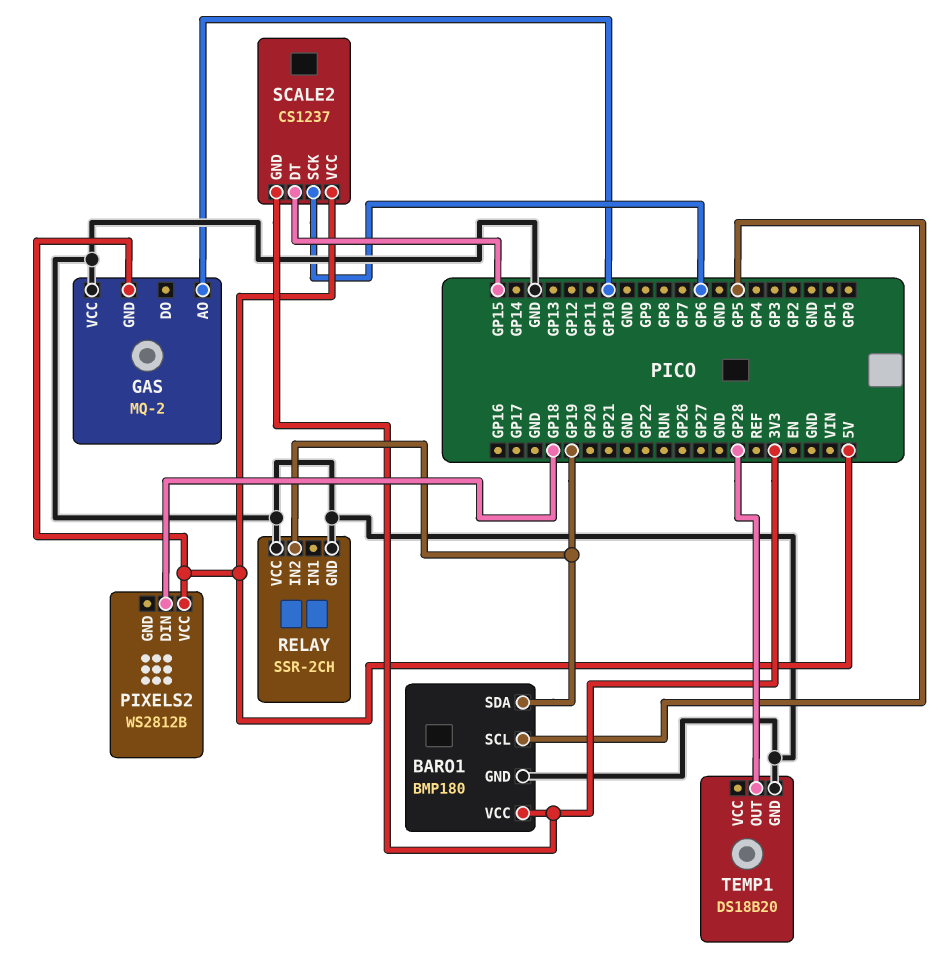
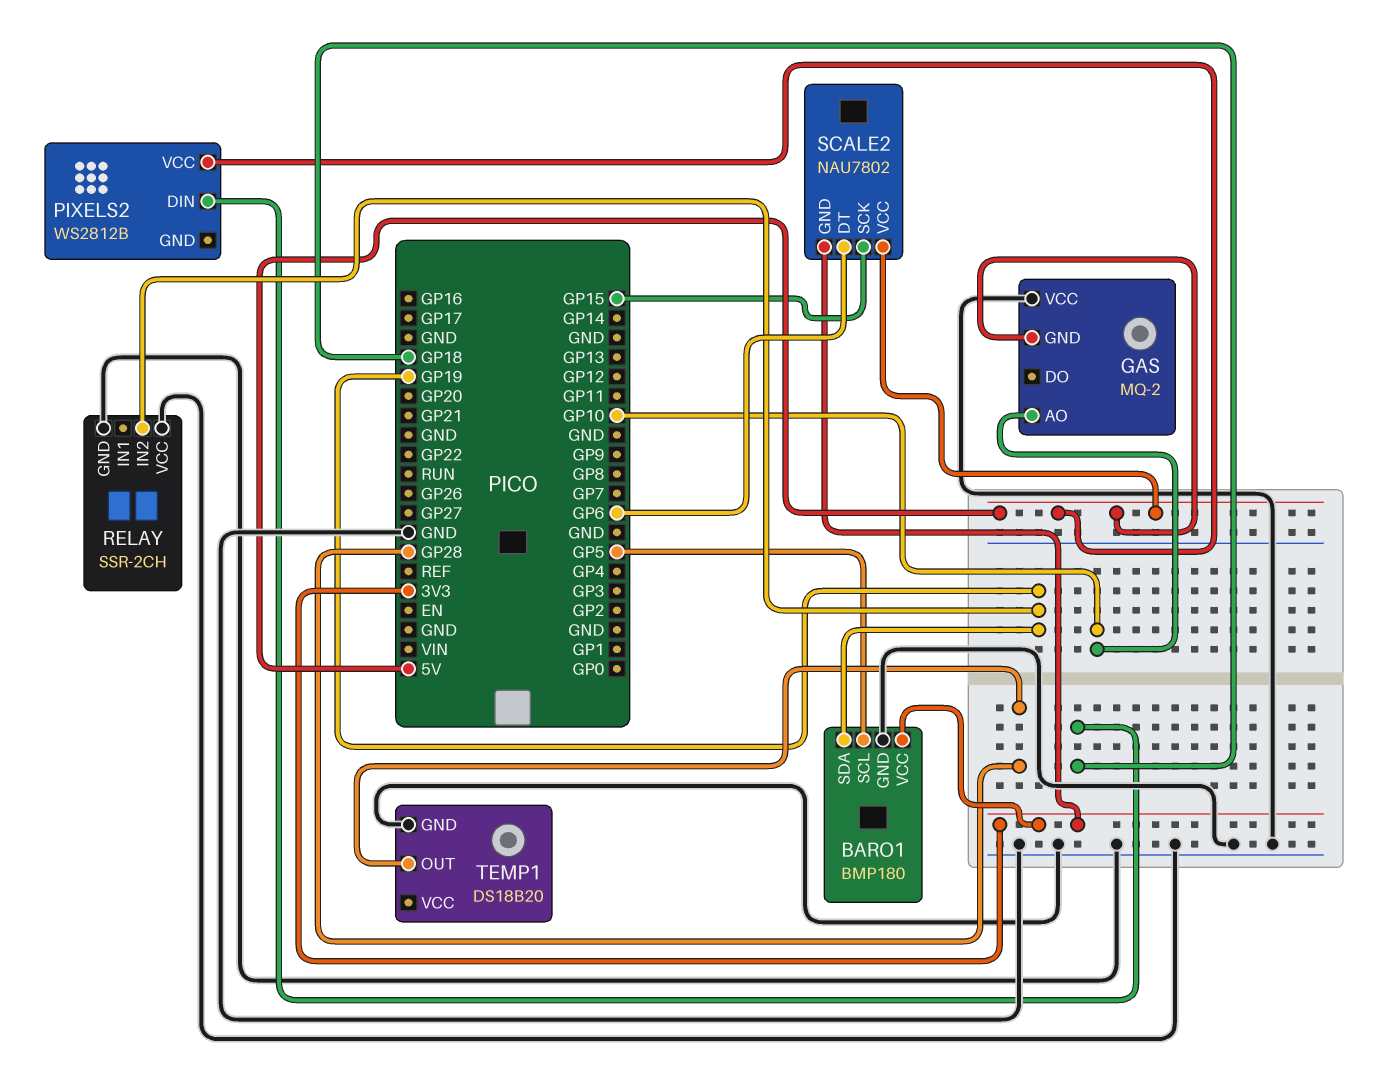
SCALE2: CS1237 -> NAU7802
SCALE2 pin DT: GP15 -> GP6
SCALE2 pin SCK: GP6 -> GP15

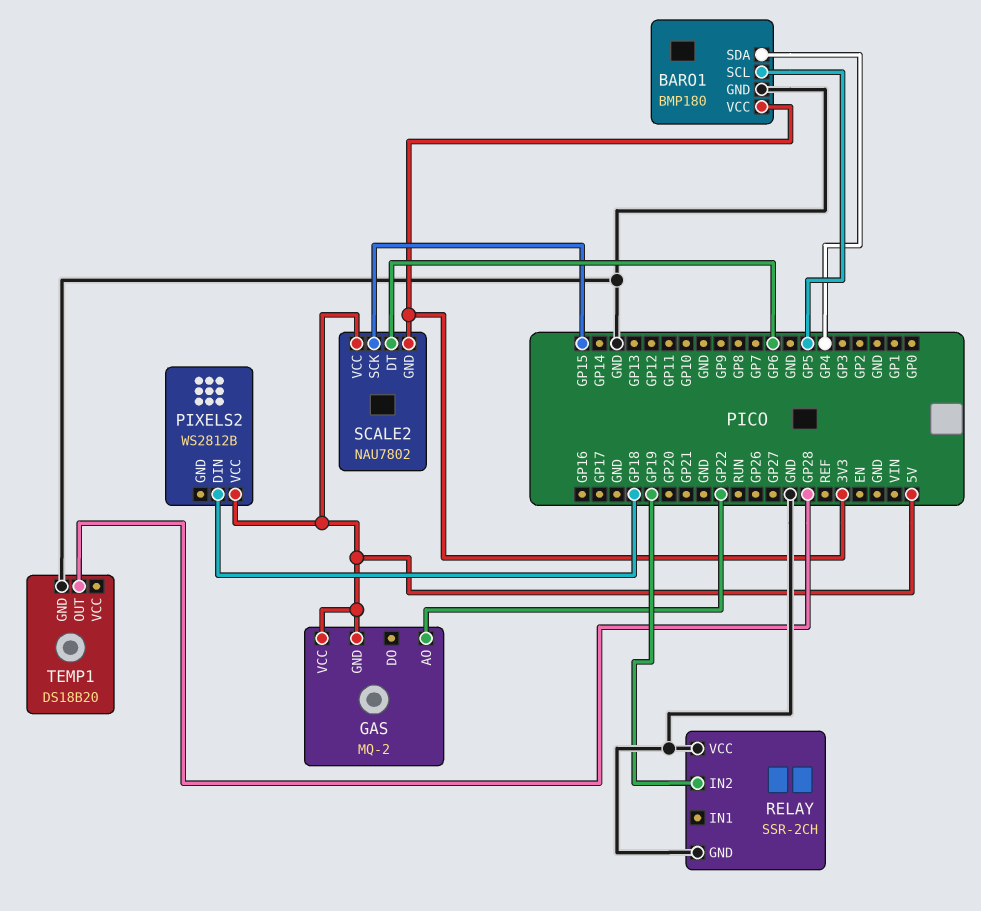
BARO1 pin SDA: GP19 -> GP4
GAS pin AO: GP10 -> GP22
GAS pin VCC: GND -> 5V

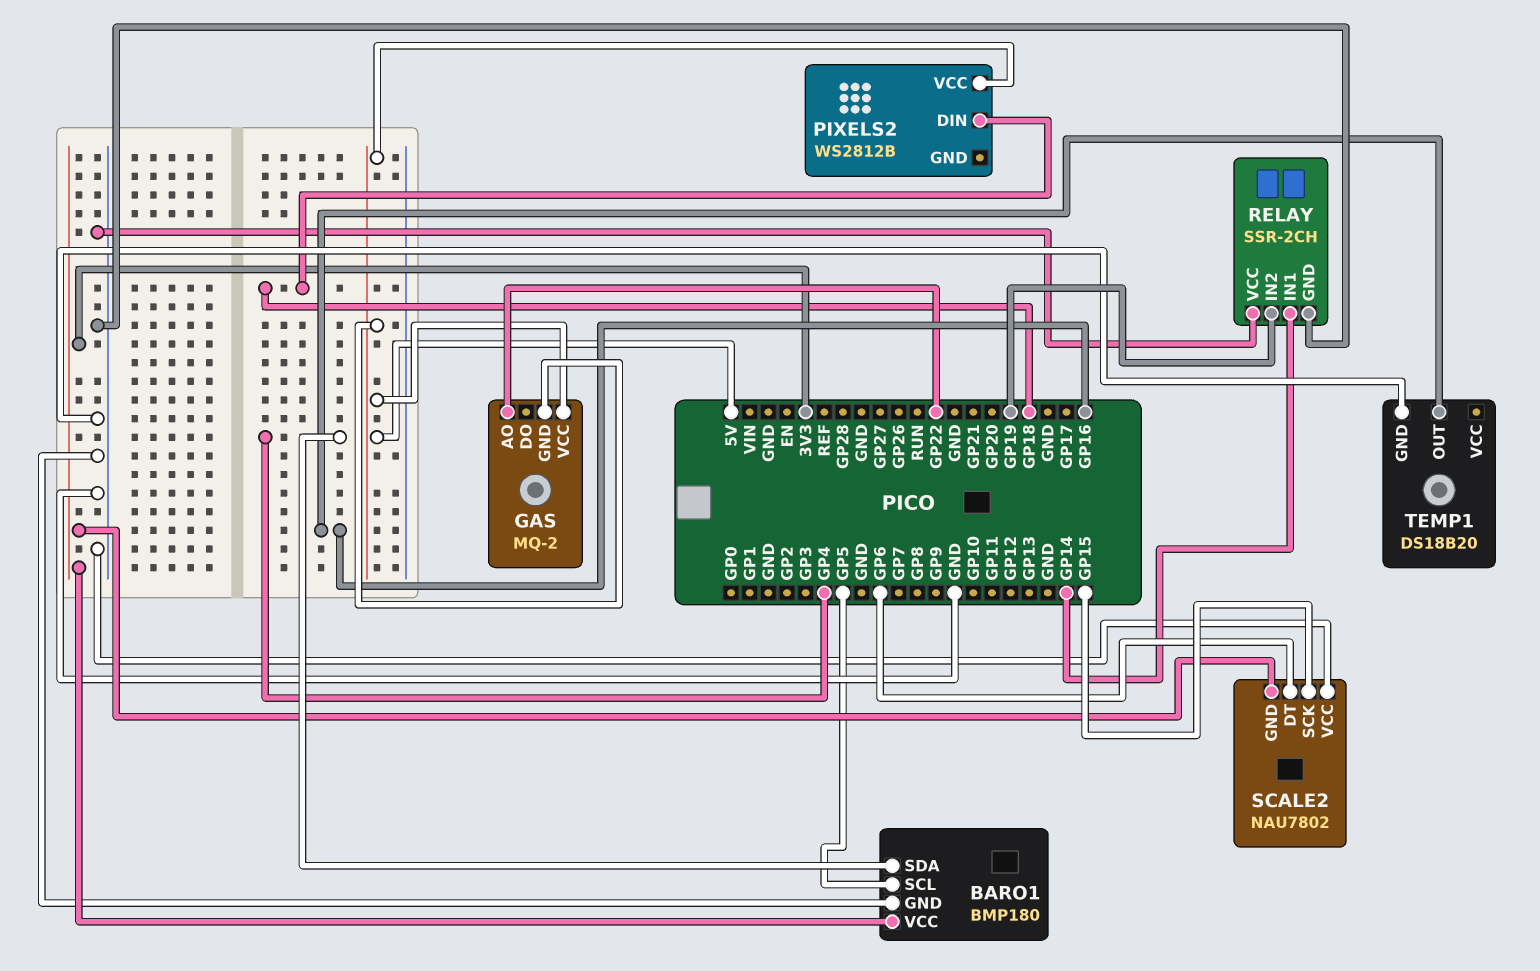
RELAY pin IN1: none -> GP14
SCALE2 pin VCC: 5V -> GND
TEMP1 pin OUT: GP28 -> GP16

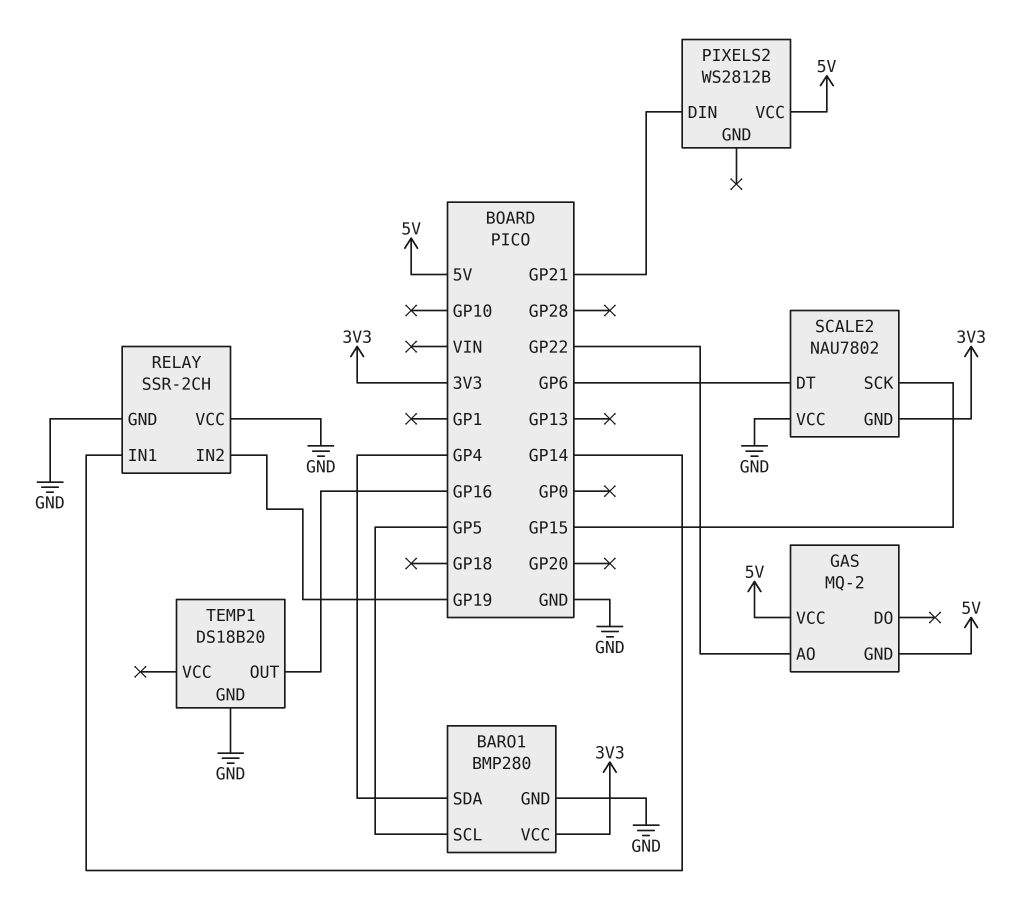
BARO1: BMP180 -> BMP280
PIXELS2 pin DIN: GP18 -> GP21

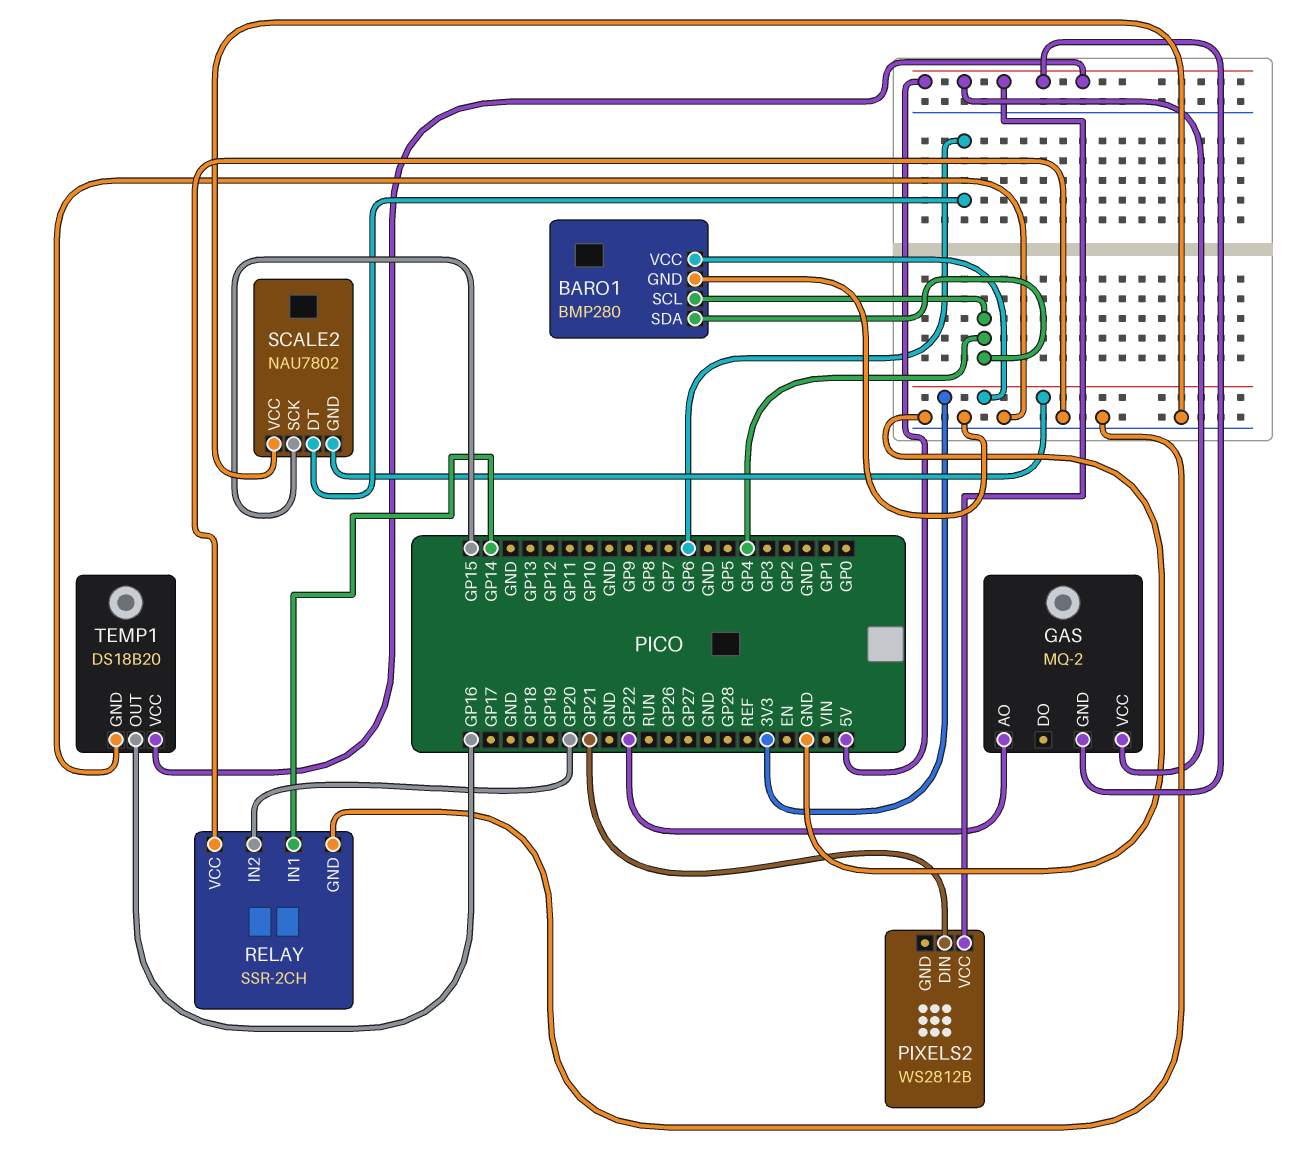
BARO1 pin SCL: GP5 -> GP4
RELAY pin IN2: GP19 -> GP20
TEMP1 pin VCC: none -> 5V

